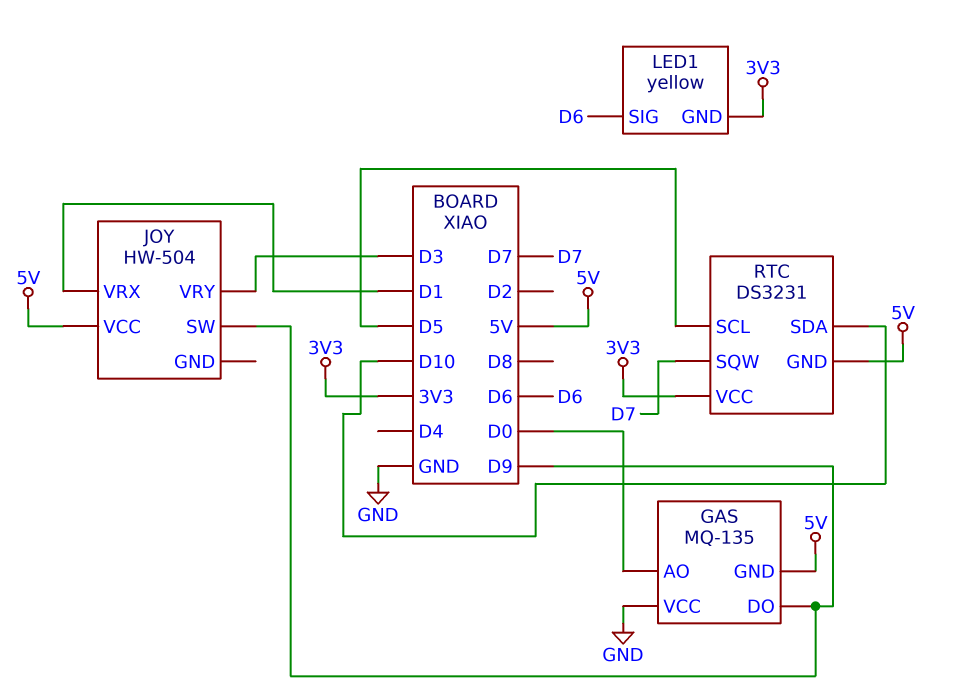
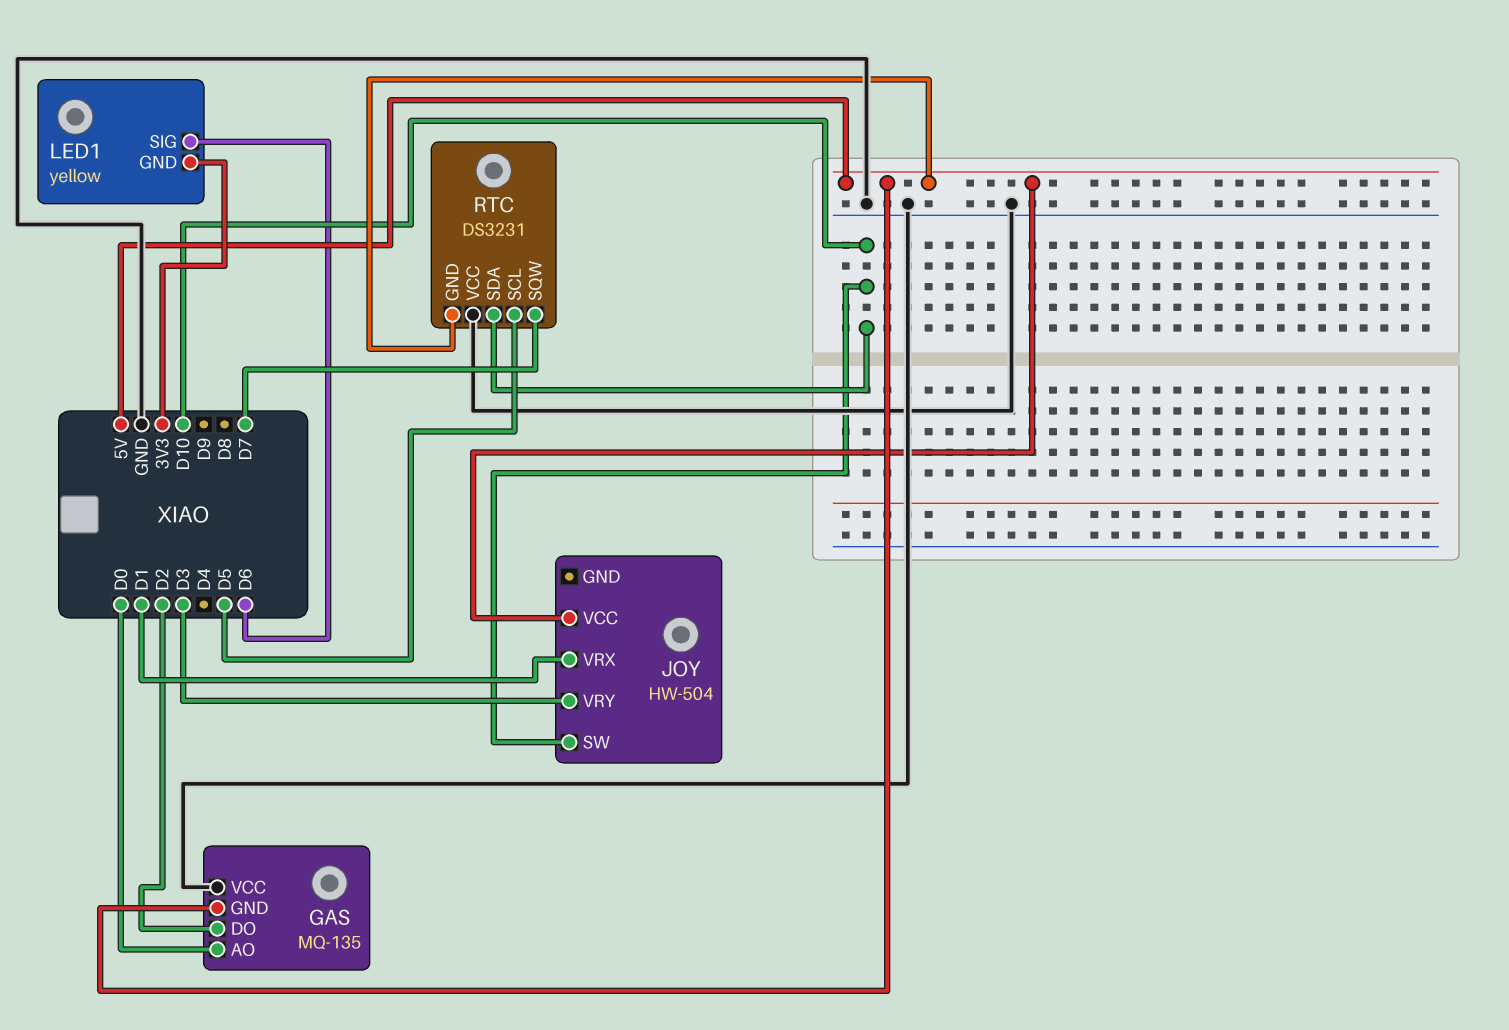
GAS pin DO: D9 -> D2
JOY pin SW: D9 -> D10
RTC pin VCC: 3V3 -> GND

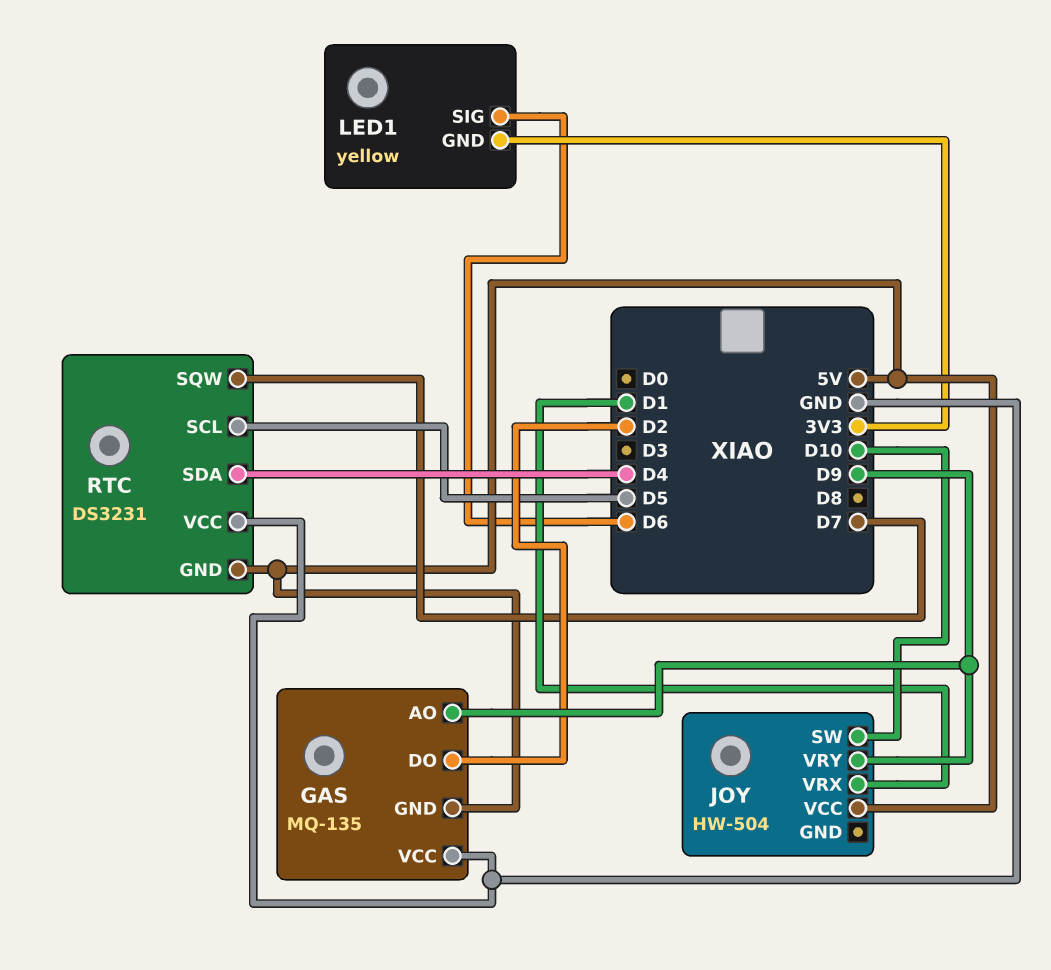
GAS pin AO: D0 -> D9
JOY pin VRY: D3 -> D9
RTC pin SDA: D10 -> D4

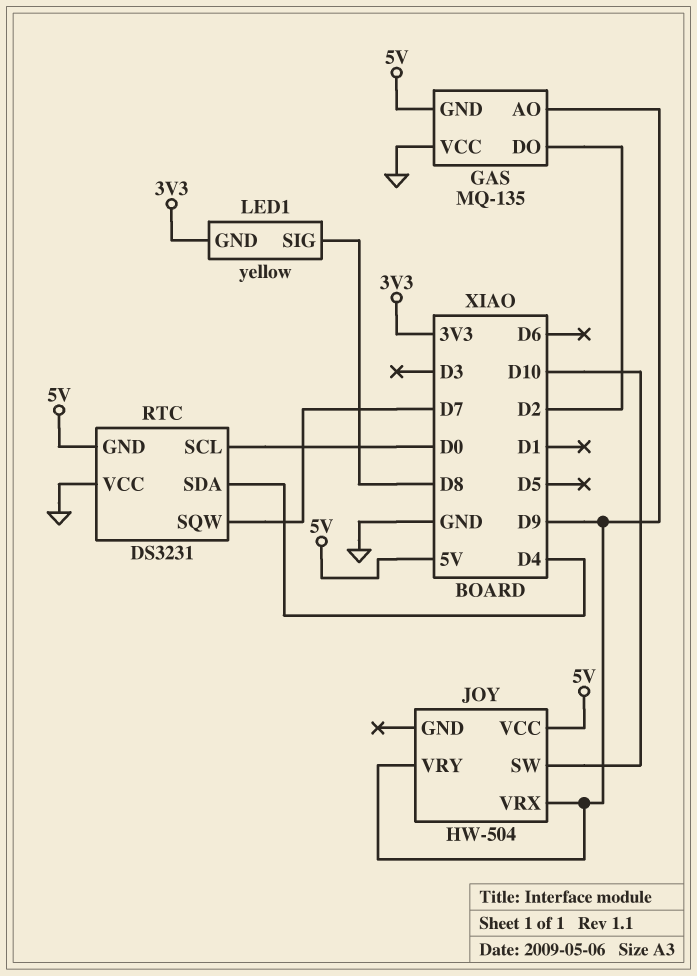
JOY pin VRX: D1 -> D9
LED1 pin SIG: D6 -> D8
RTC pin SCL: D5 -> D0

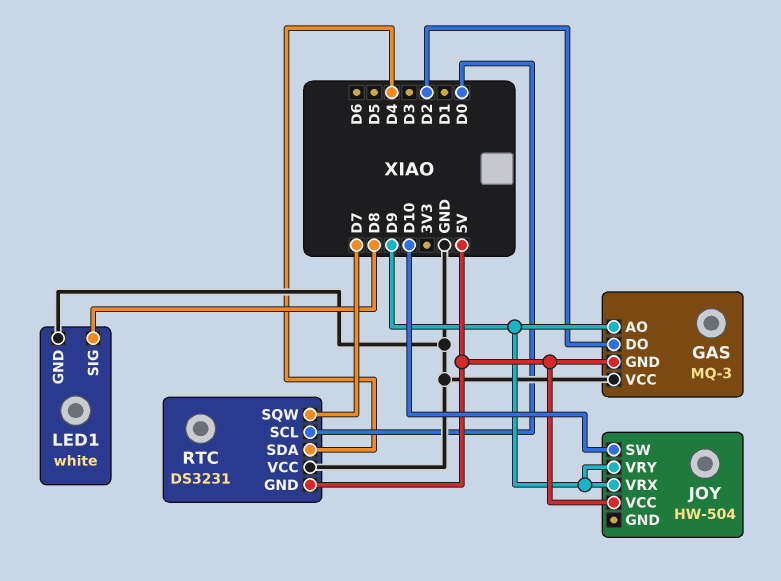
GAS: MQ-135 -> MQ-3
LED1: yellow -> white
LED1 pin GND: 3V3 -> GND

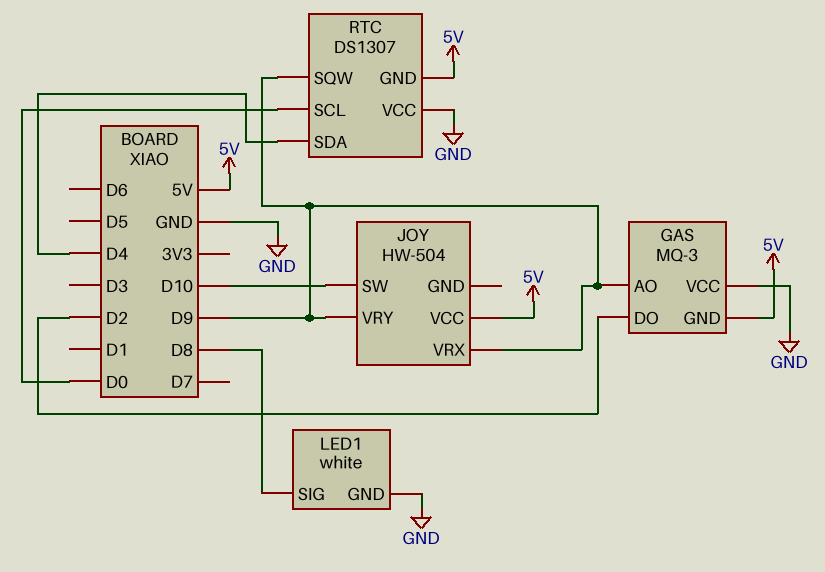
RTC: DS3231 -> DS1307
RTC pin SQW: D7 -> D9

